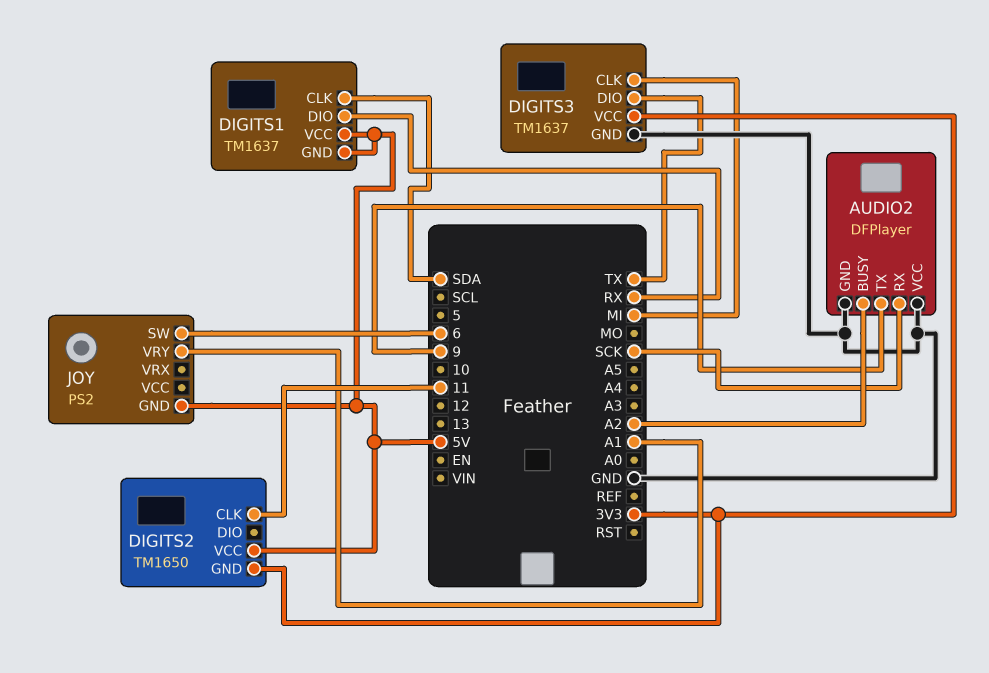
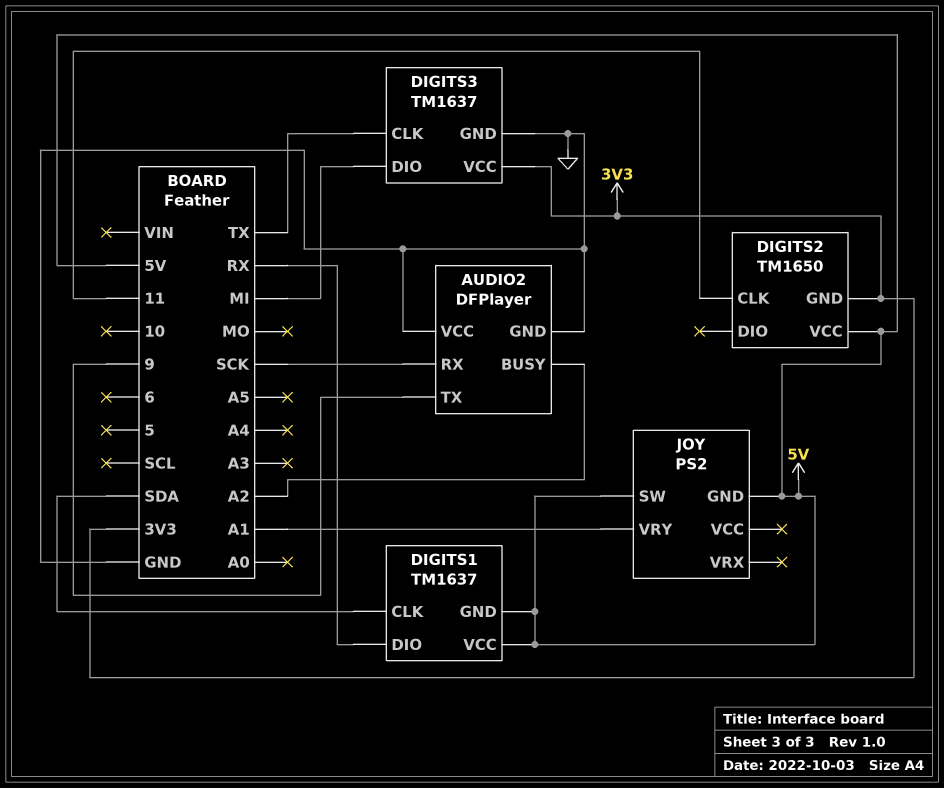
DIGITS3 pin CLK: MI -> TX
DIGITS3 pin DIO: TX -> MI
JOY pin SW: 6 -> 5V

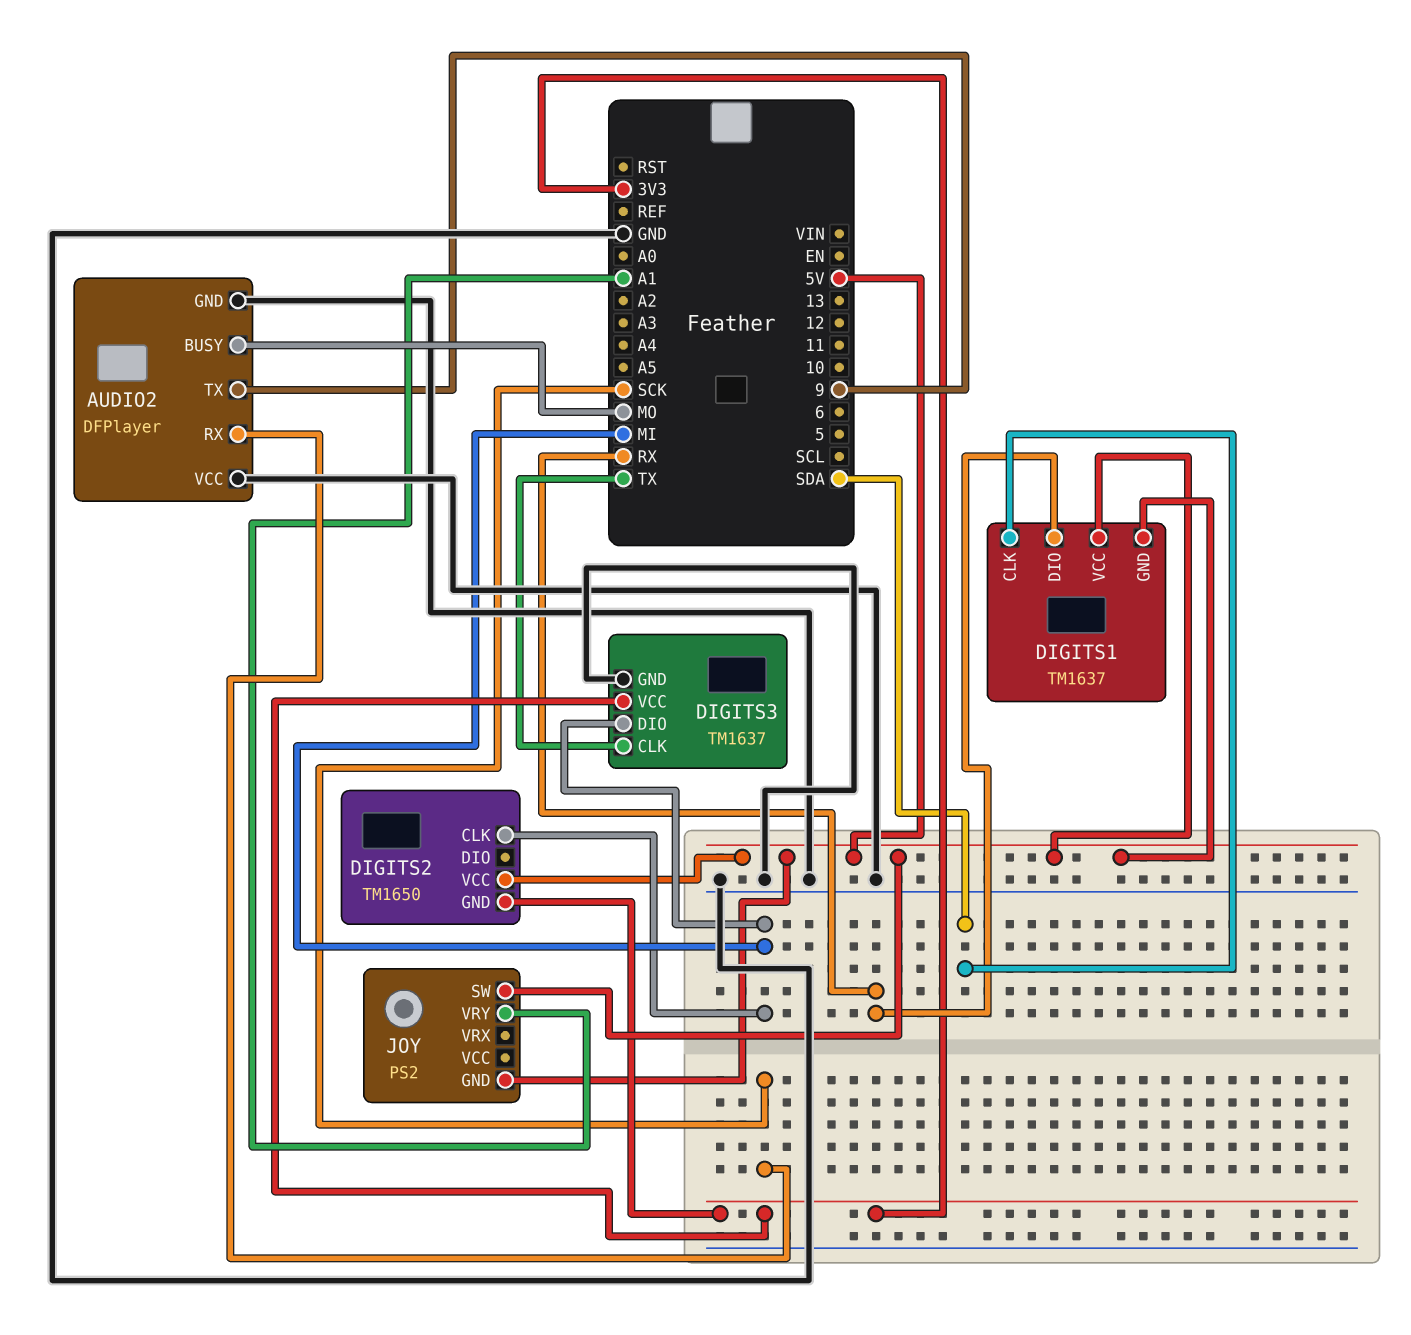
AUDIO2 pin BUSY: A2 -> MO
DIGITS2 pin CLK: 11 -> MI

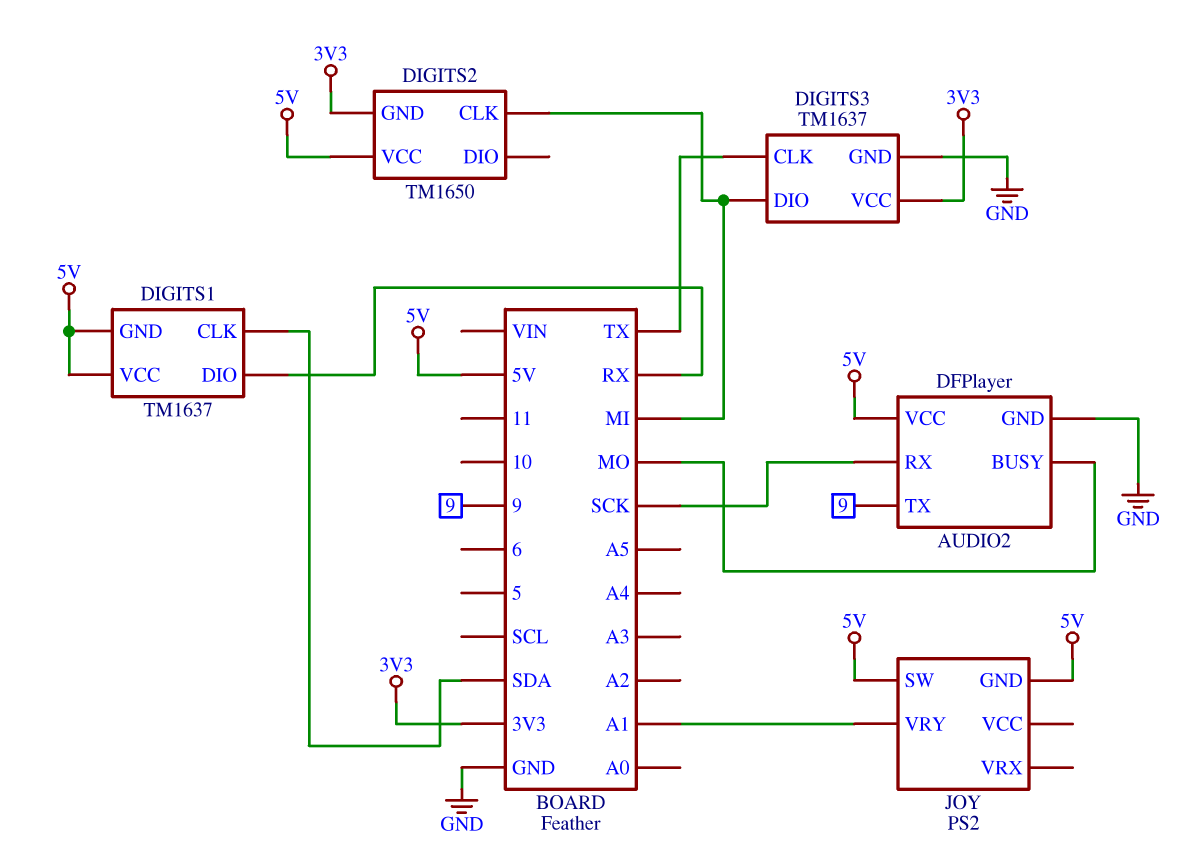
AUDIO2 pin VCC: GND -> 5V

